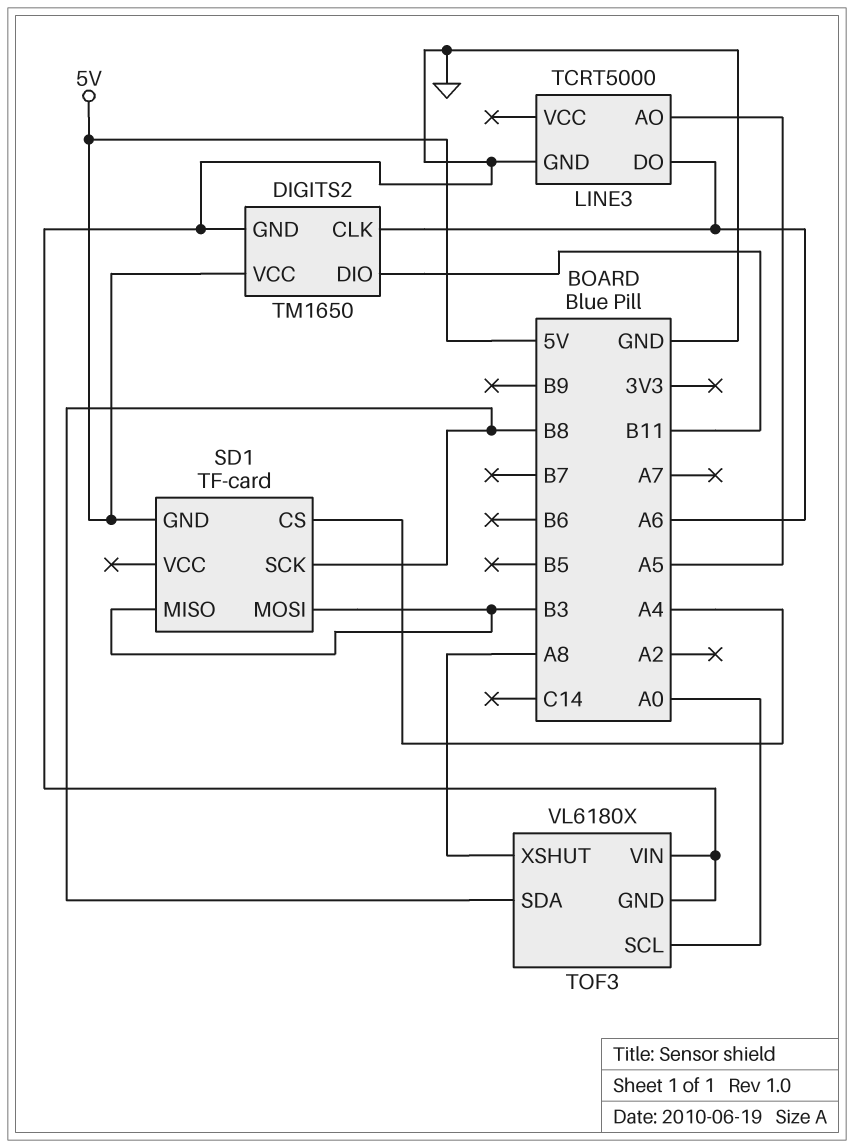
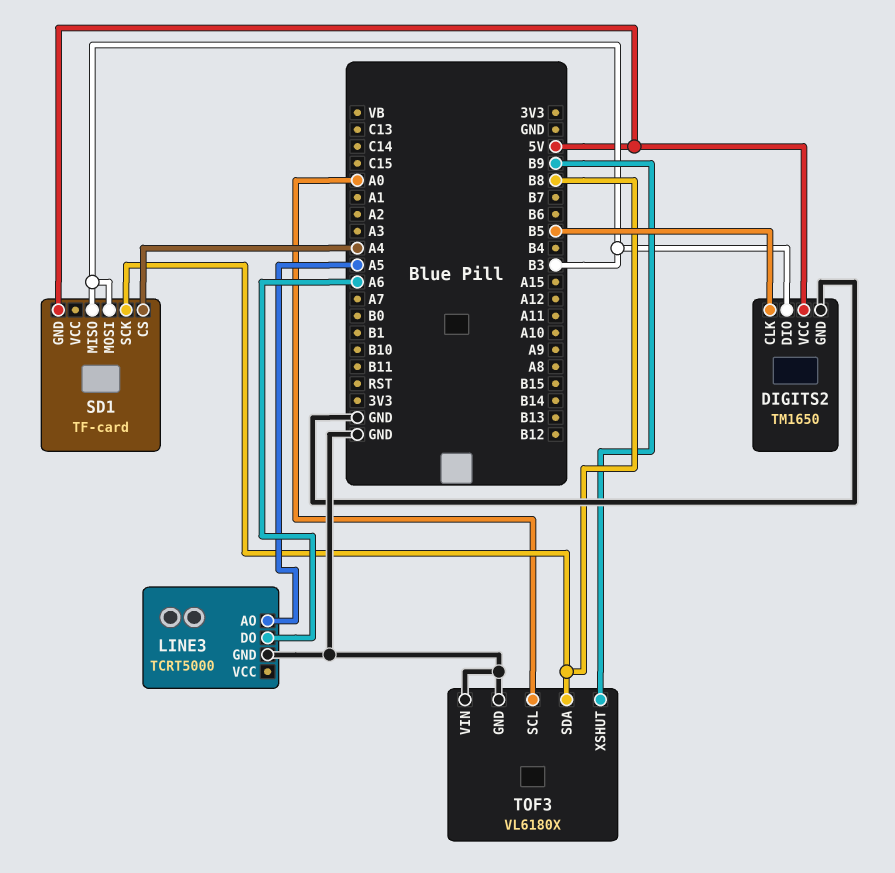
DIGITS2 pin CLK: A6 -> B5
DIGITS2 pin DIO: B11 -> B3
TOF3 pin XSHUT: A8 -> B9

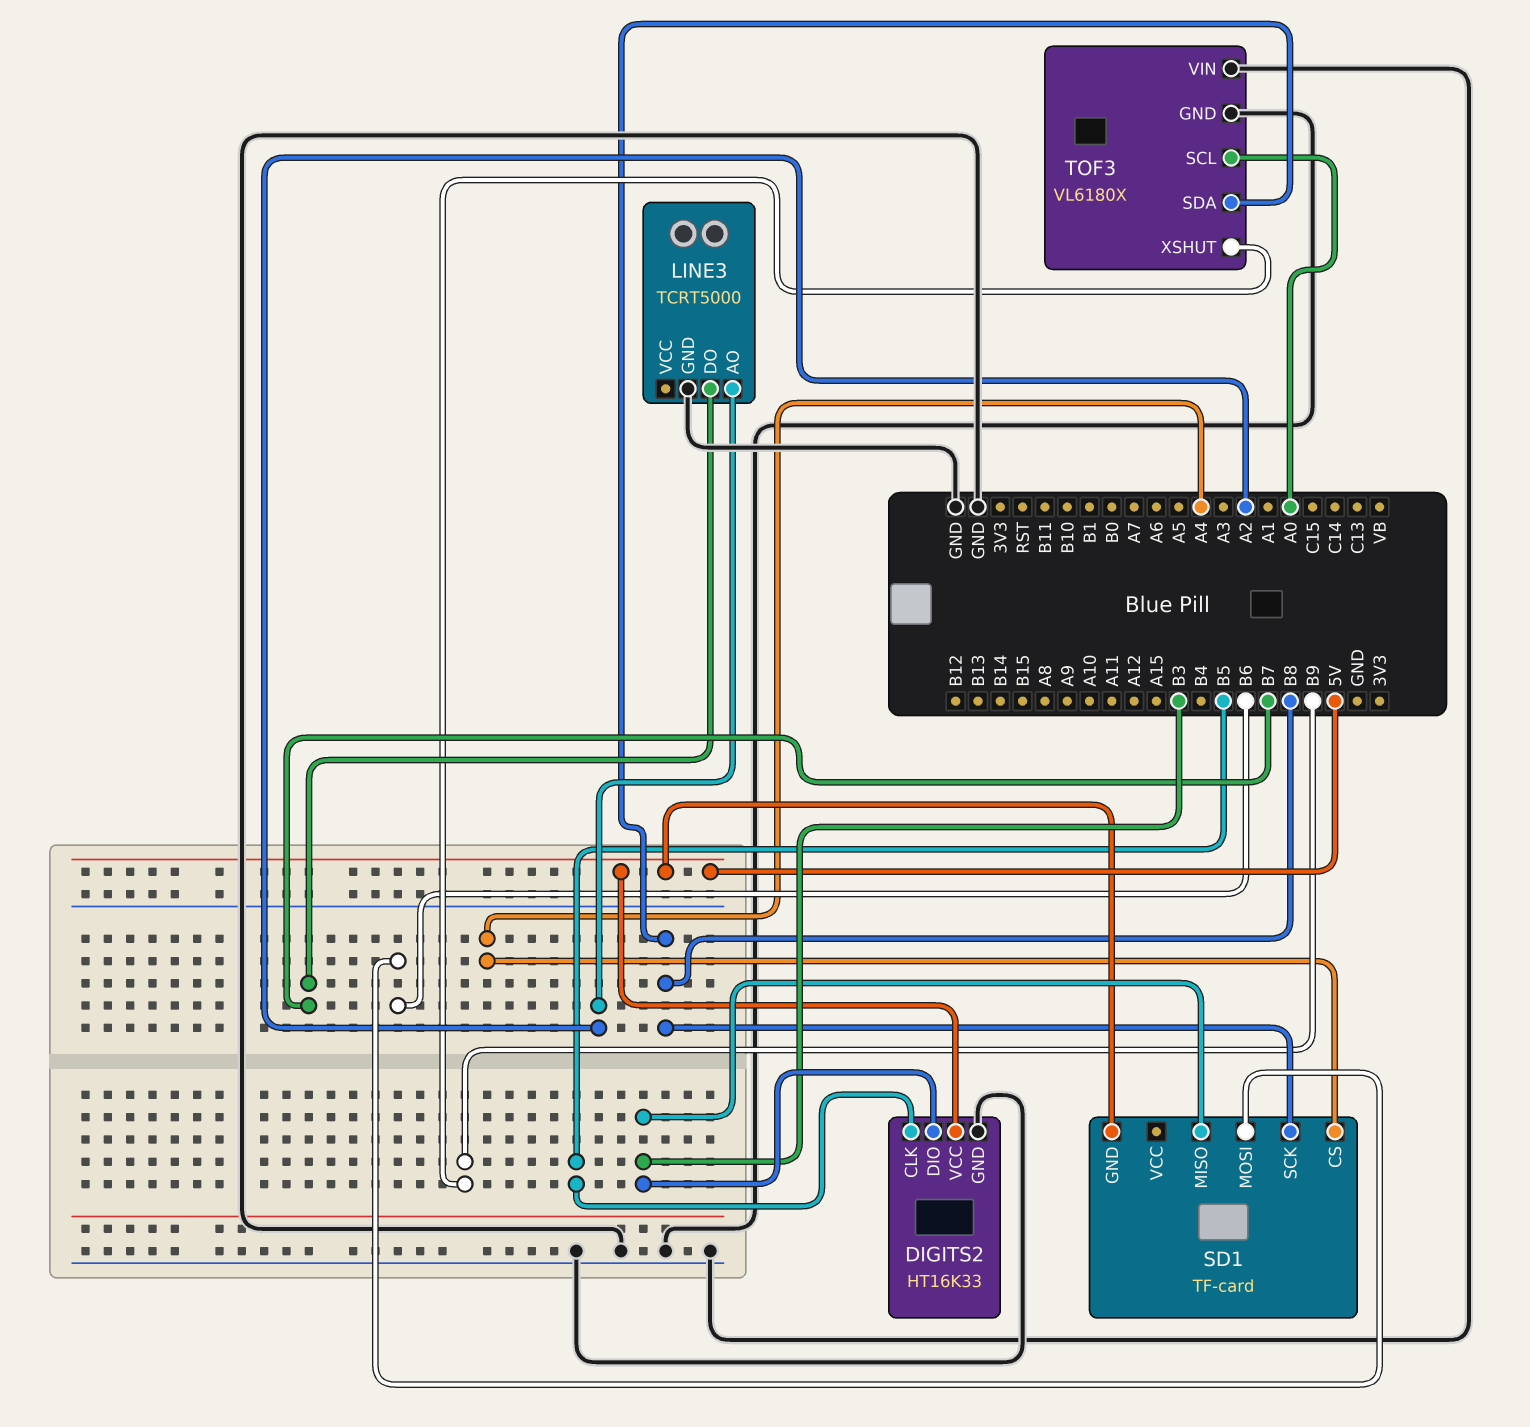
DIGITS2: TM1650 -> HT16K33
LINE3 pin AO: A5 -> A2
LINE3 pin DO: A6 -> B7
SD1 pin MOSI: B3 -> B6

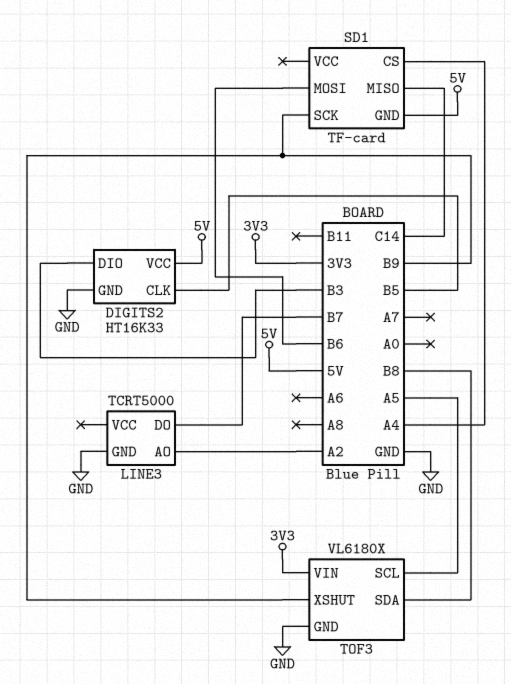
SD1 pin MISO: B3 -> C14
SD1 pin SCK: B8 -> B9
TOF3 pin SCL: A0 -> A5
TOF3 pin VIN: GND -> 3V3

